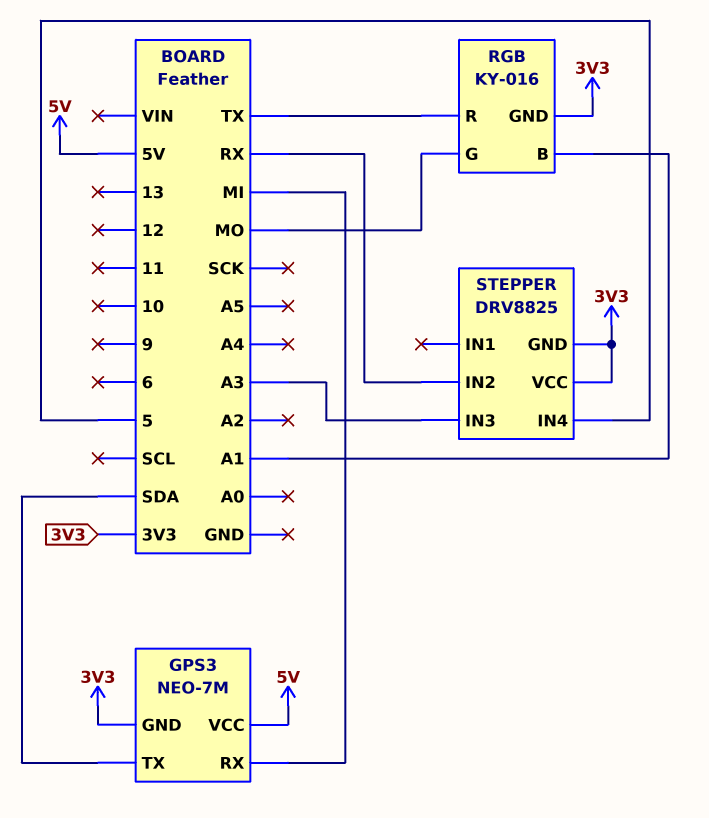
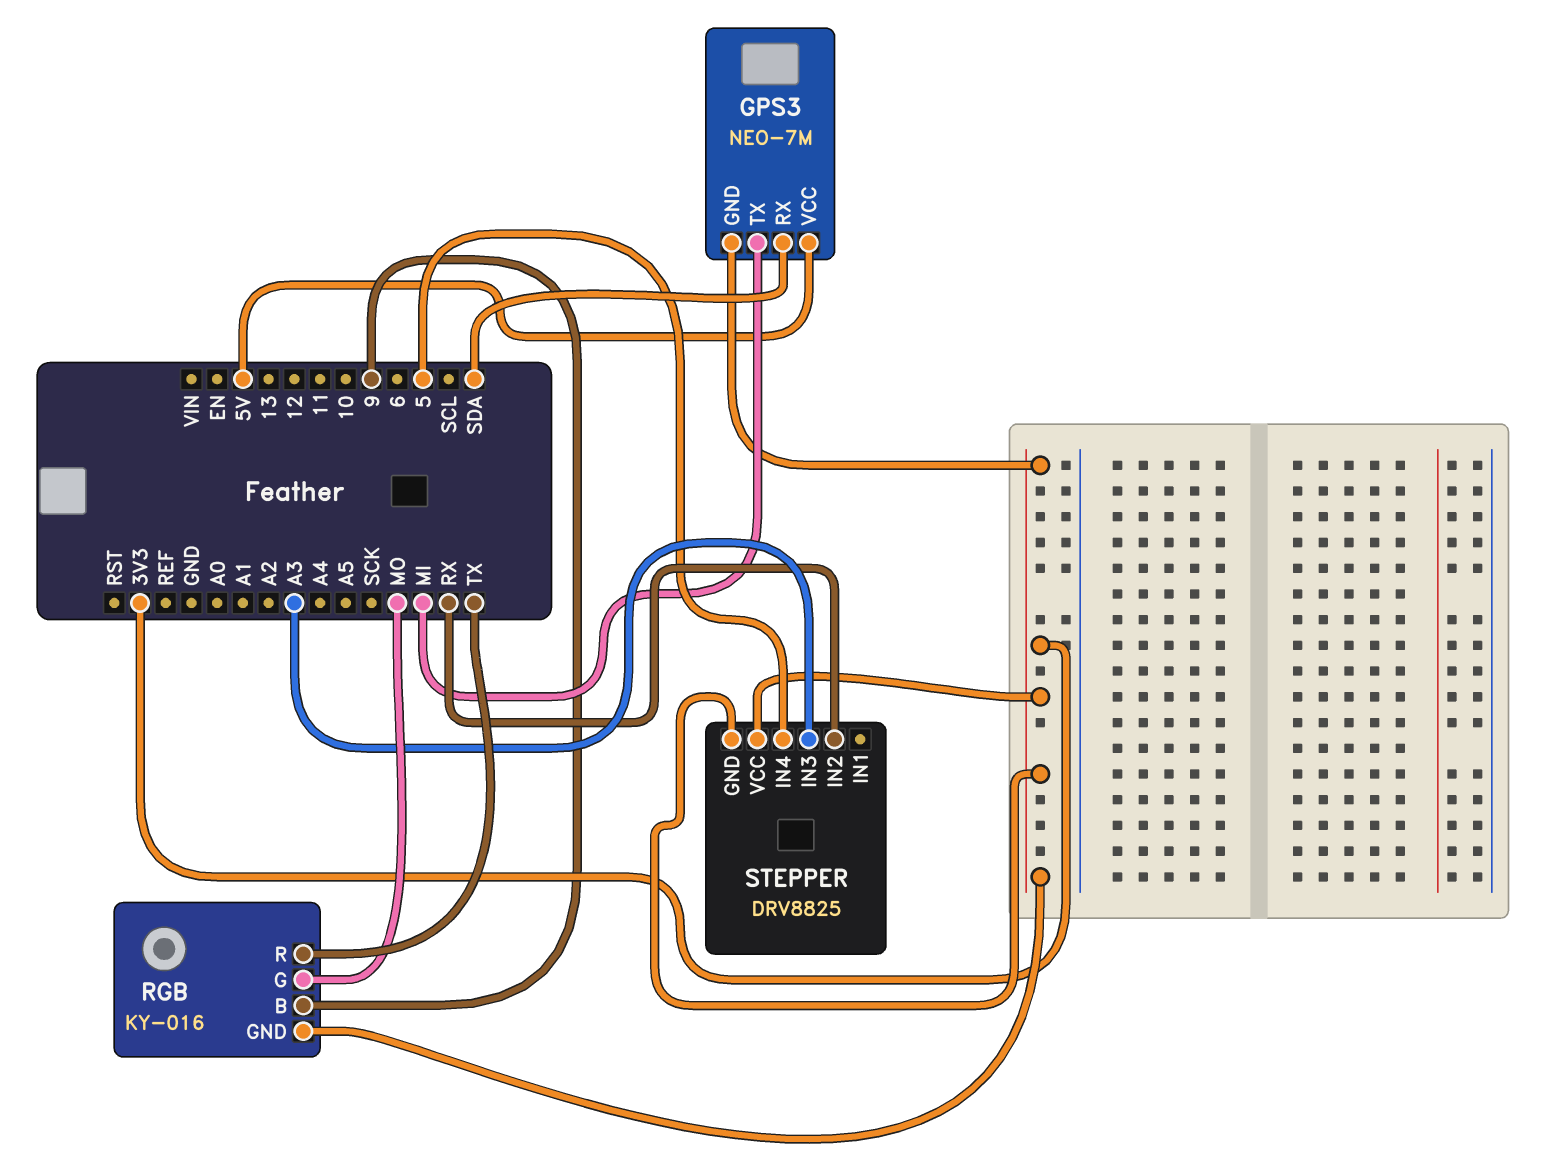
GPS3 pin RX: MI -> SDA
GPS3 pin TX: SDA -> MI
RGB pin B: A1 -> 9

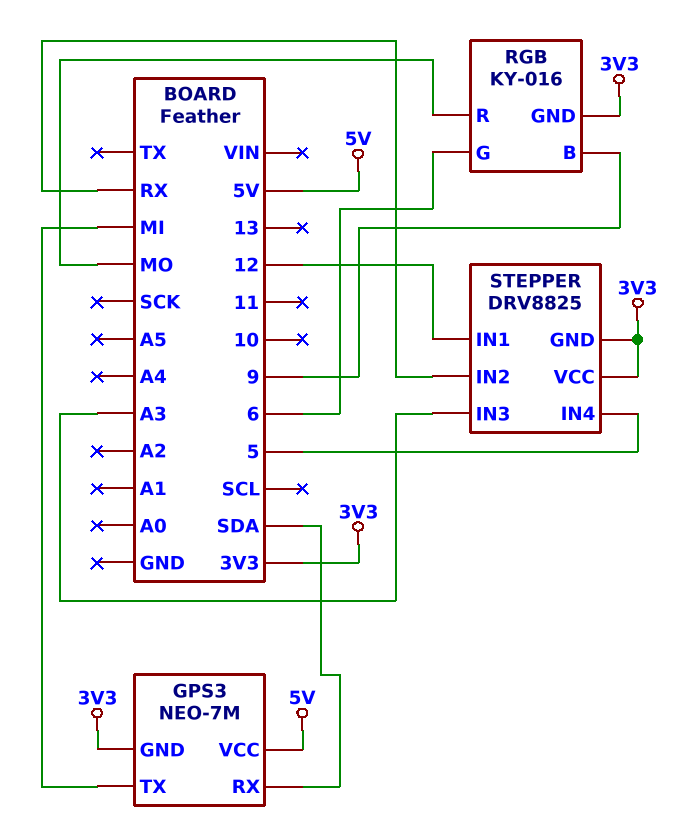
RGB pin G: MO -> 6
RGB pin R: TX -> MO
STEPPER pin IN1: none -> 12

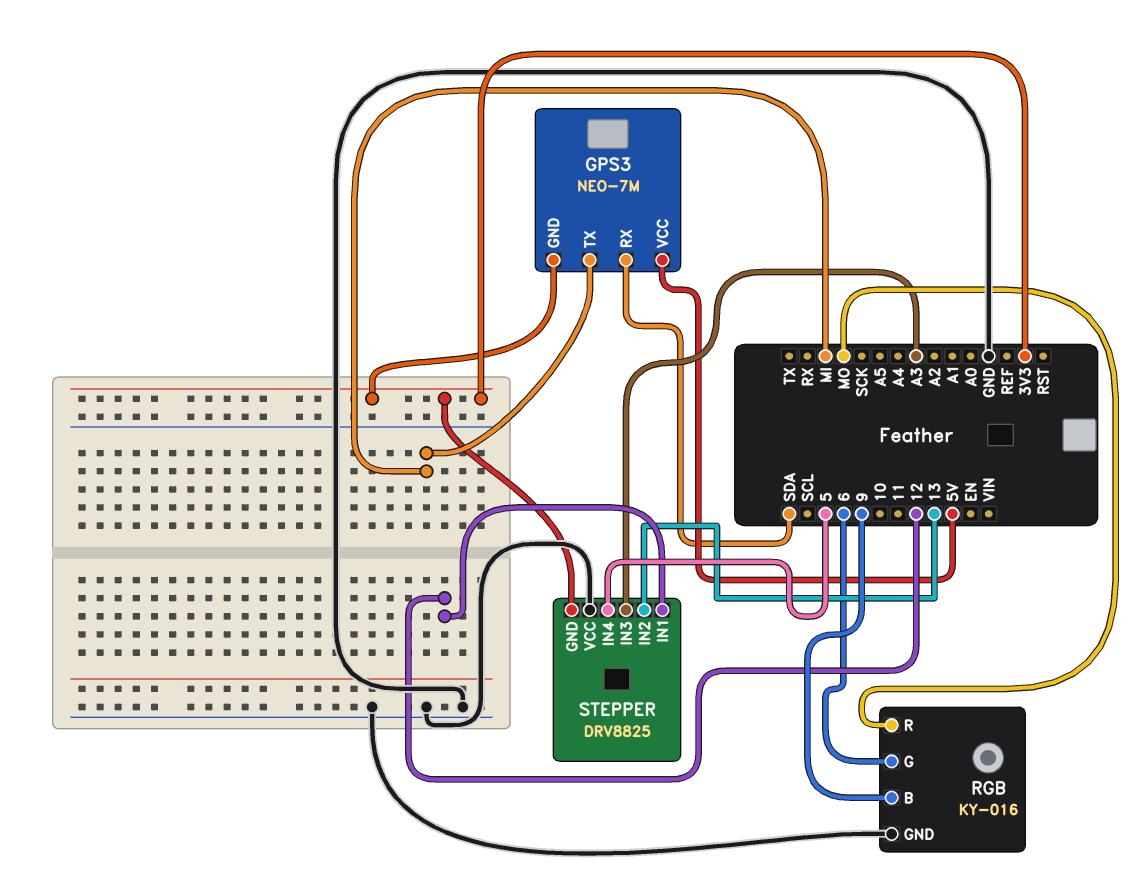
RGB pin GND: 3V3 -> GND
STEPPER pin IN2: RX -> 13
STEPPER pin VCC: 3V3 -> GND

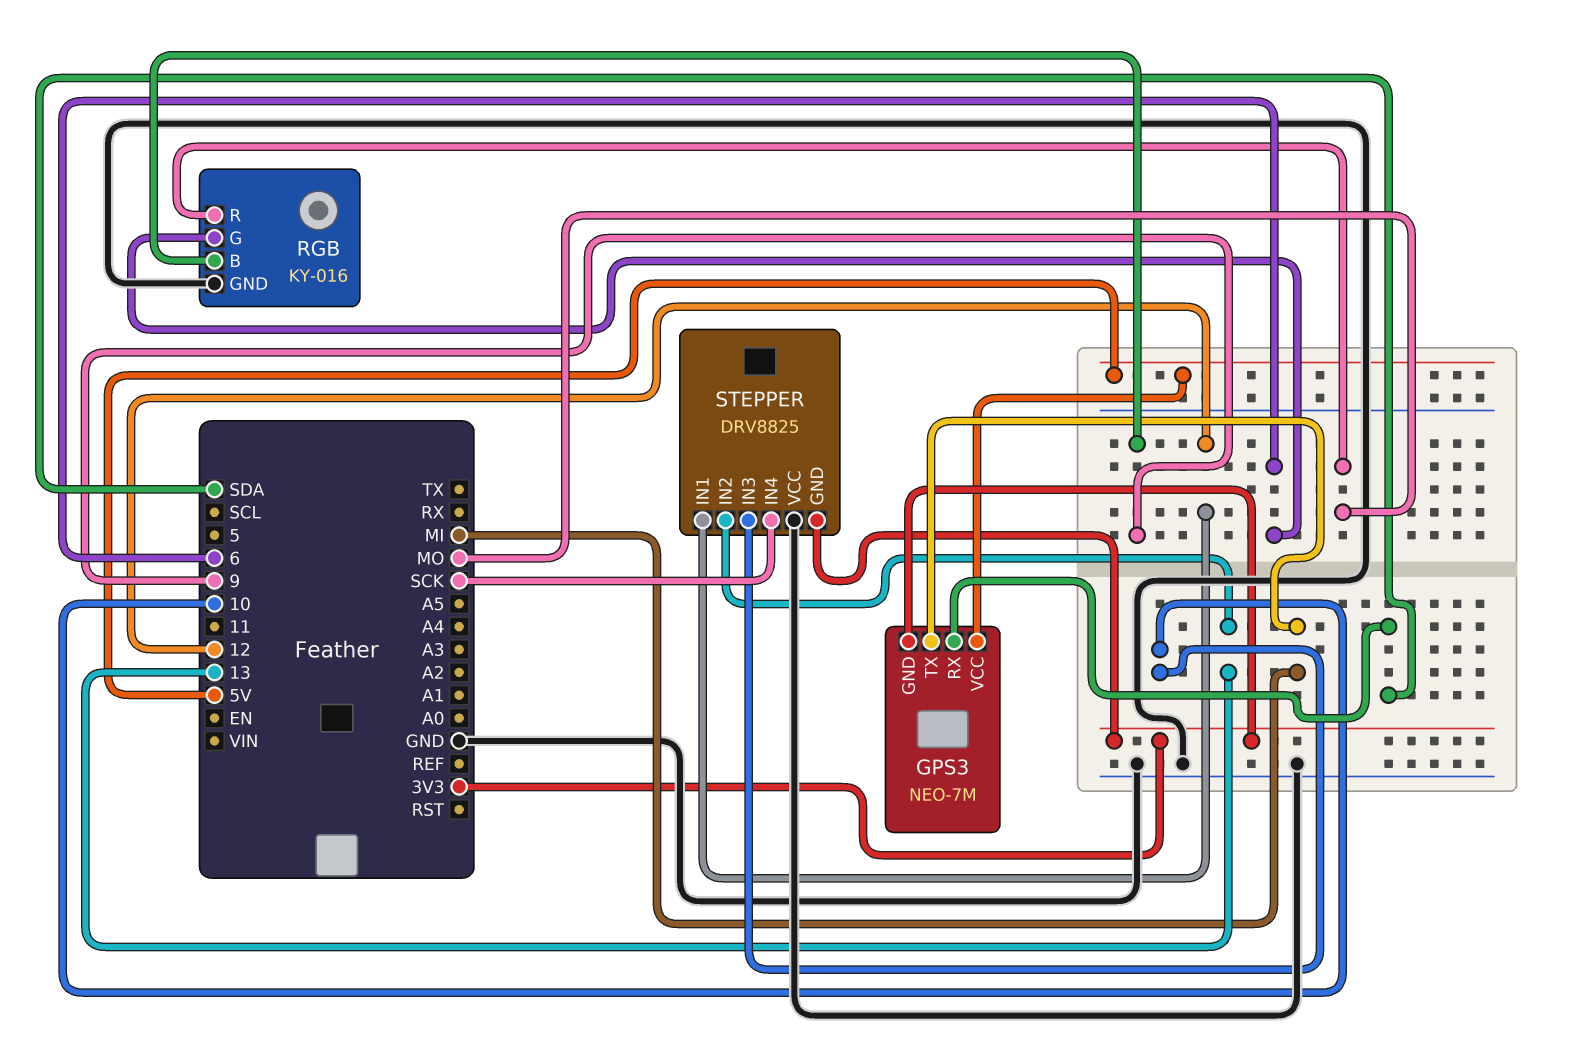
STEPPER pin IN3: A3 -> 10
STEPPER pin IN4: 5 -> SCK

